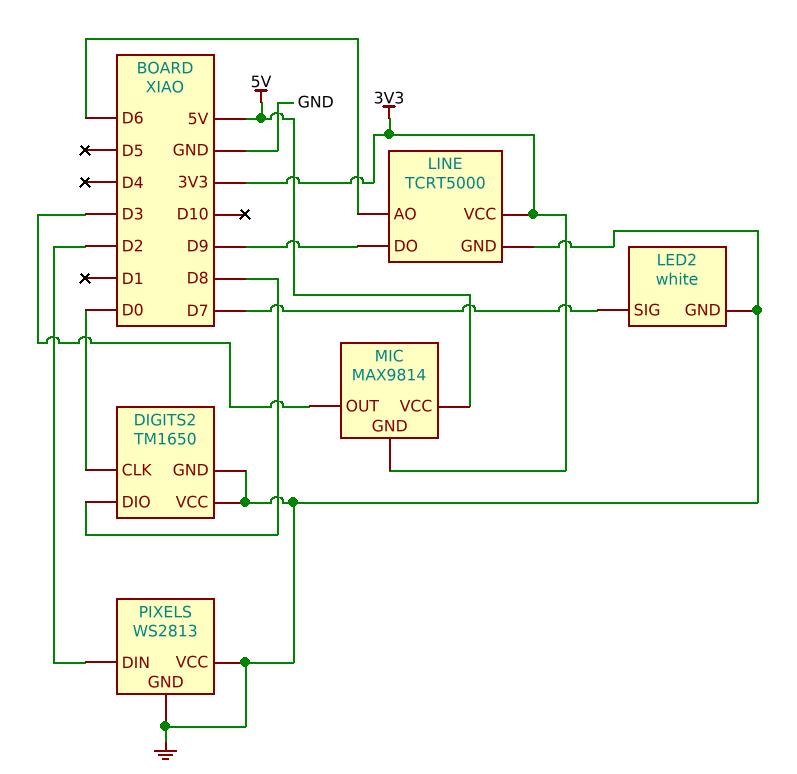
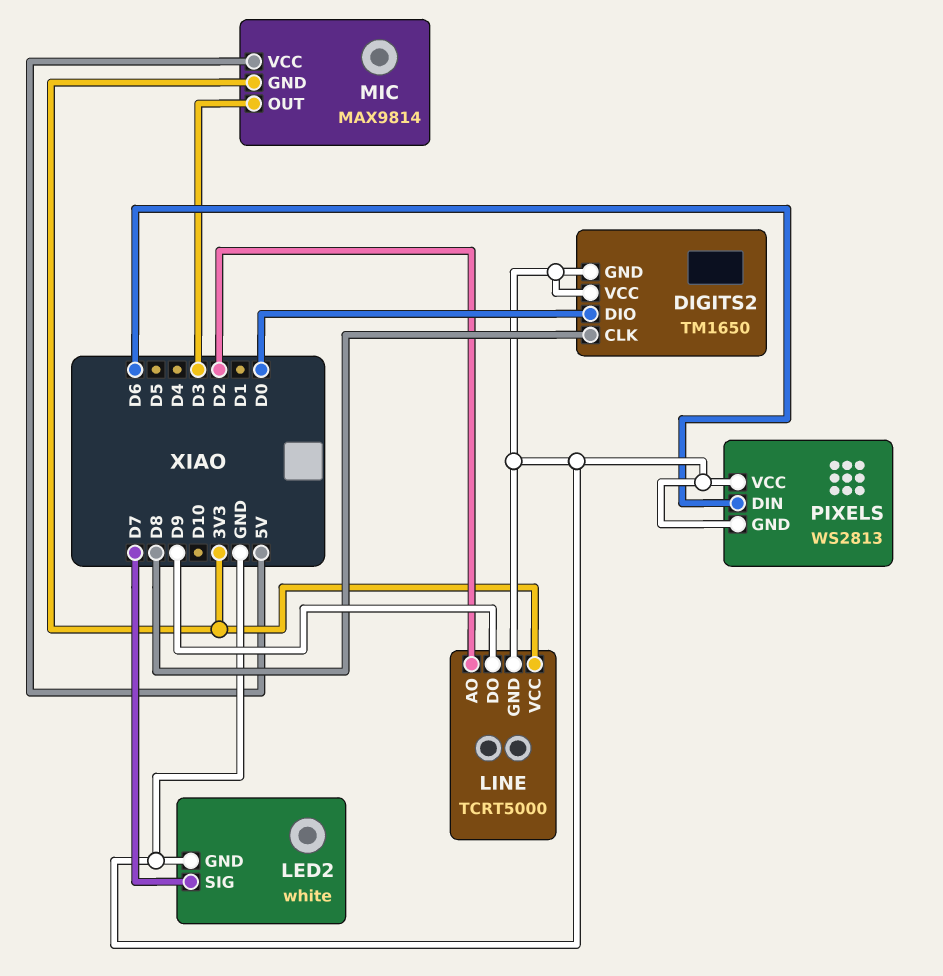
DIGITS2 pin CLK: D0 -> D8
DIGITS2 pin DIO: D8 -> D0
LINE pin AO: D6 -> D2
PIXELS pin DIN: D2 -> D6

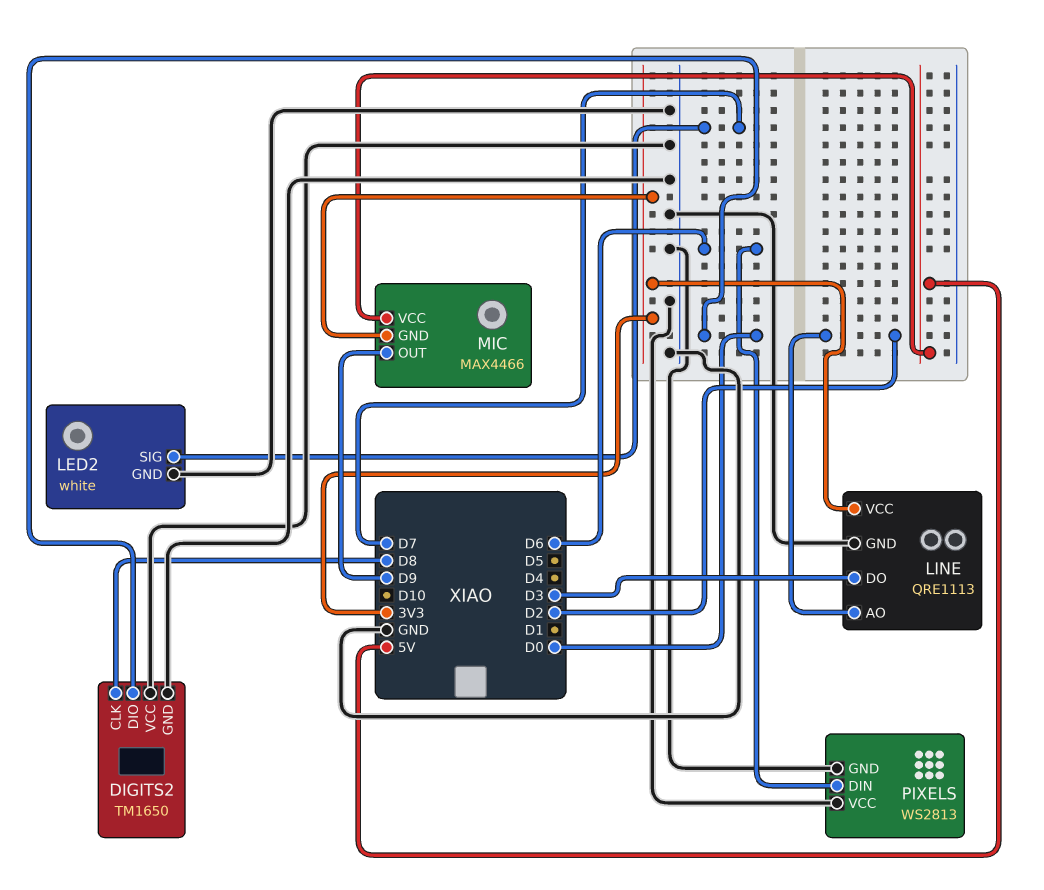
LINE: TCRT5000 -> QRE1113
LINE pin DO: D9 -> D3
MIC: MAX9814 -> MAX4466
MIC pin OUT: D3 -> D9

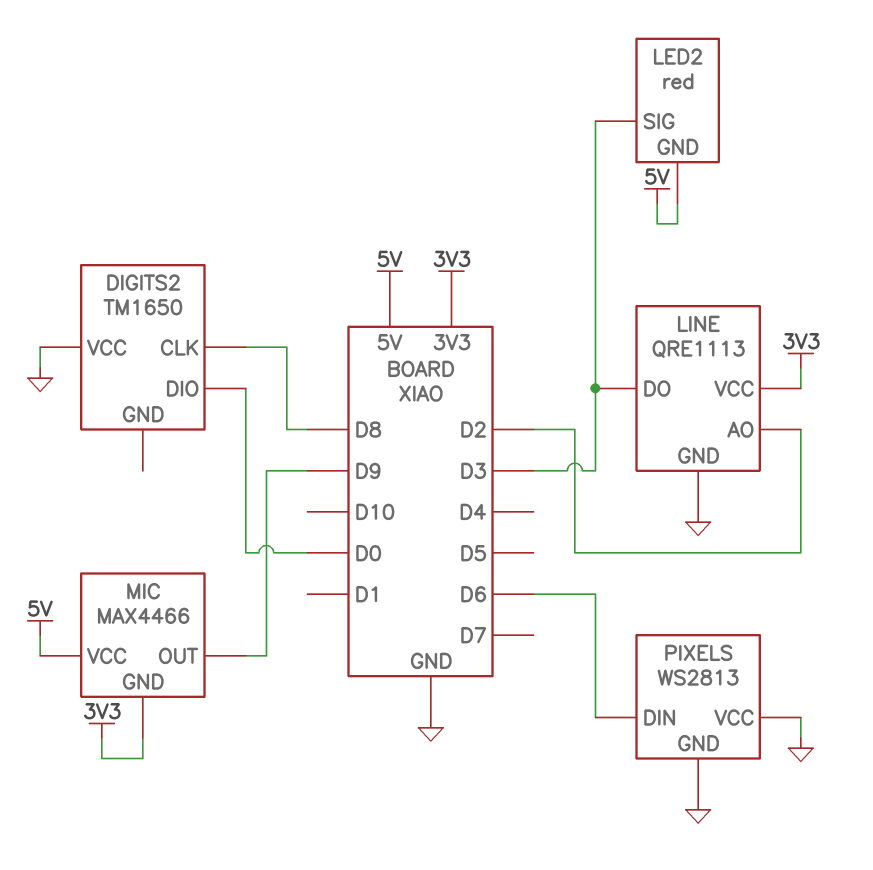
DIGITS2 pin GND: GND -> none
LED2: white -> red
LED2 pin GND: GND -> 5V
LED2 pin SIG: D7 -> D3

